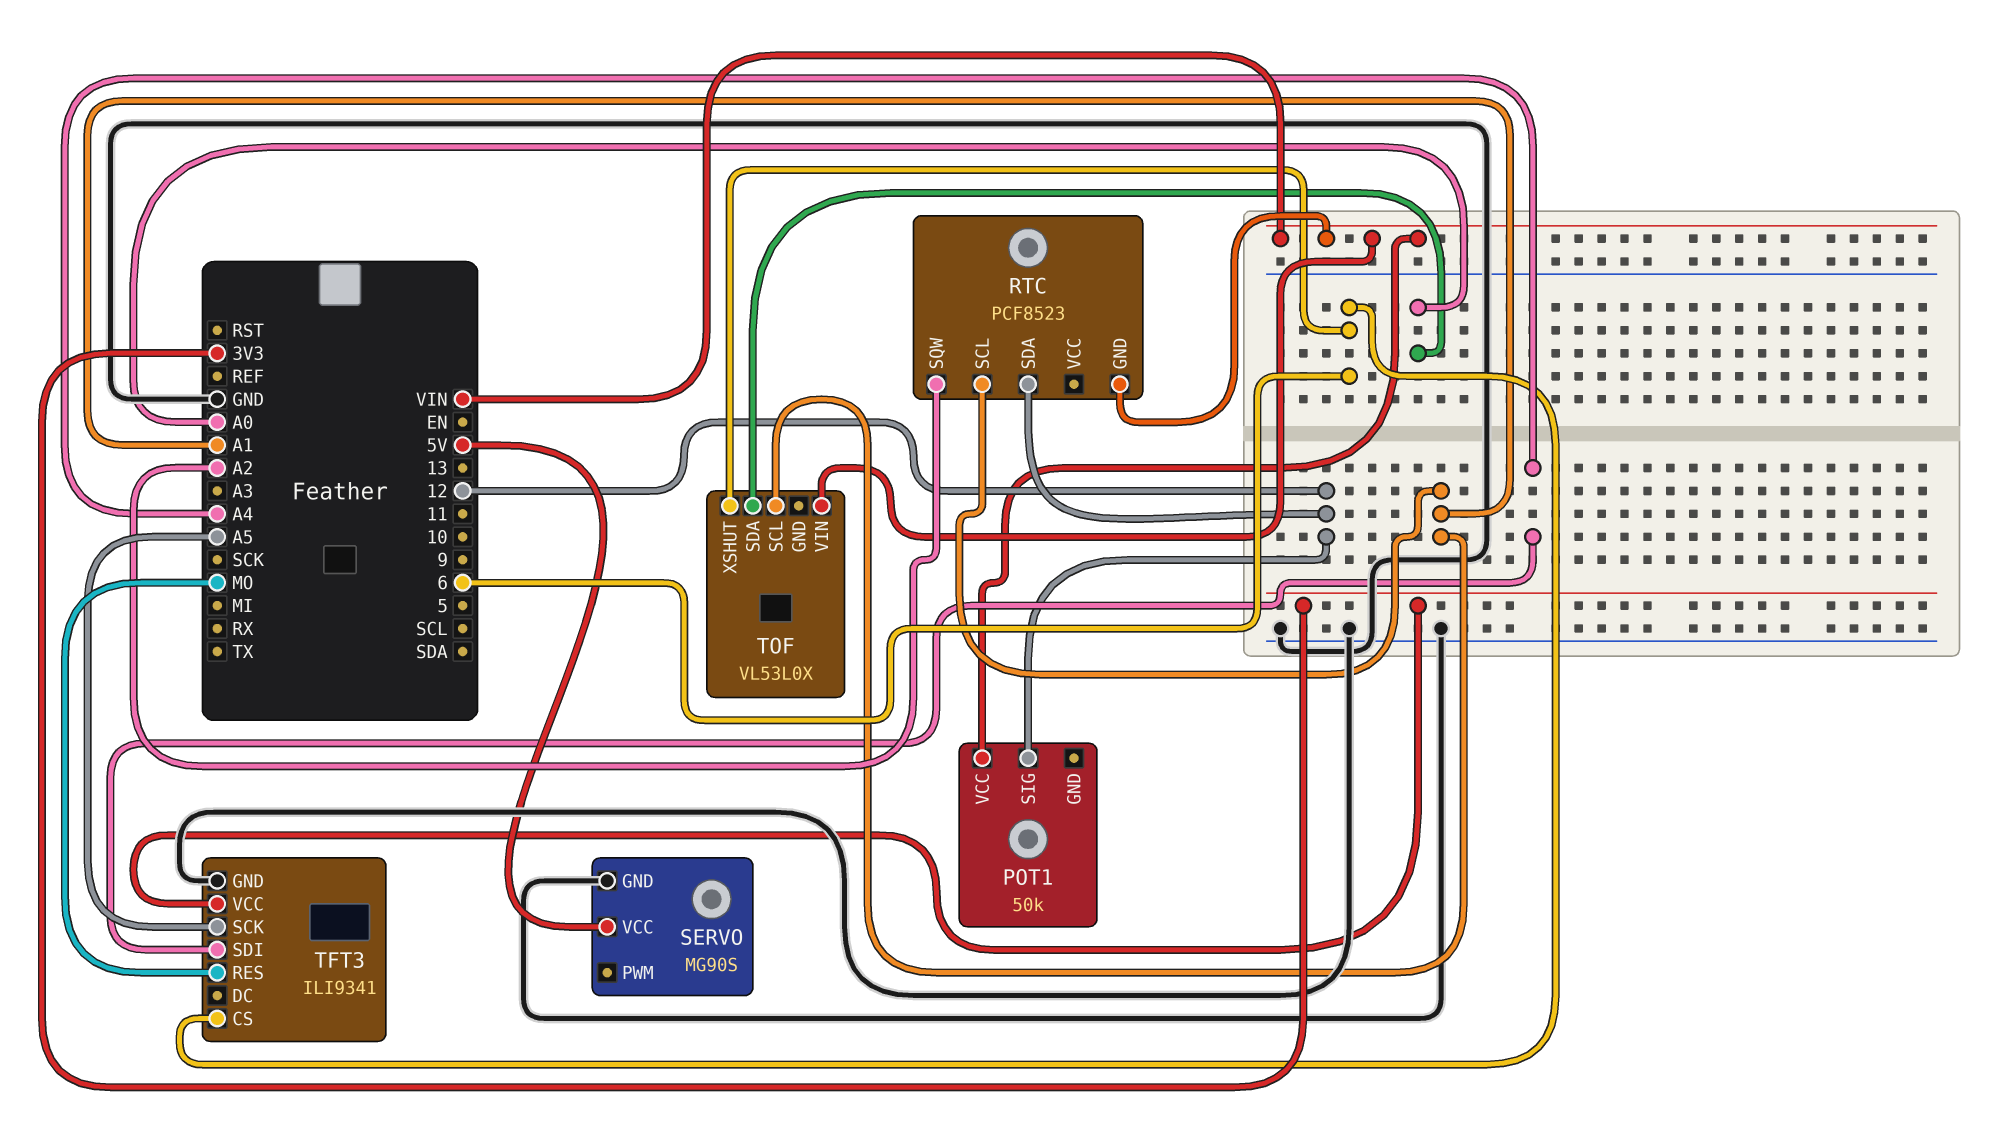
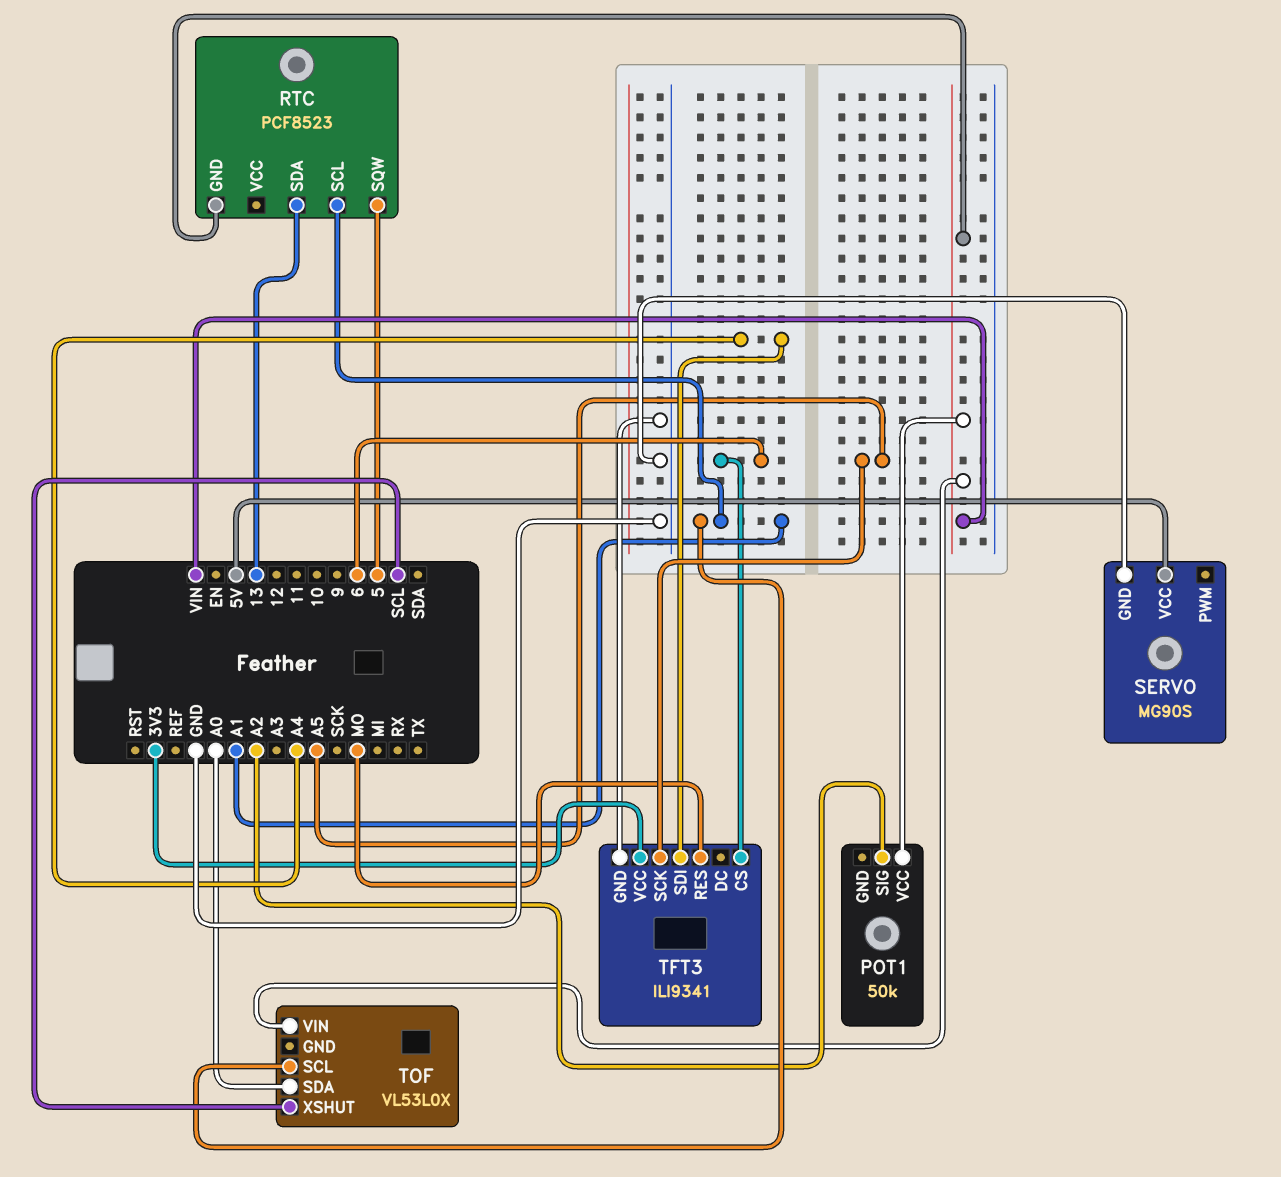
POT1 pin SIG: 12 -> A2
RTC pin SDA: 12 -> 13
RTC pin SQW: A2 -> 5
TOF pin XSHUT: 6 -> SCL

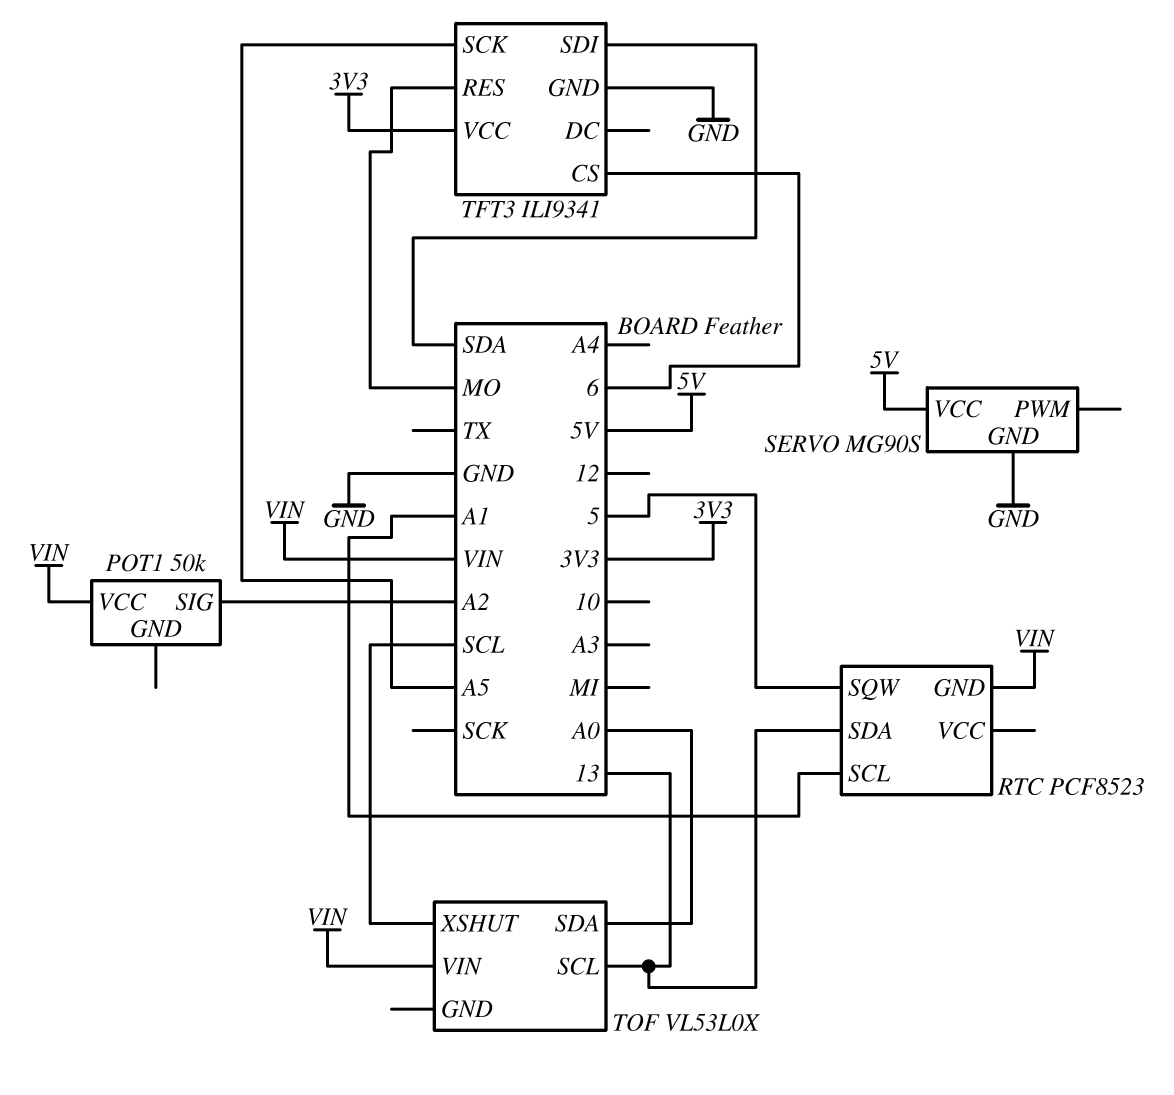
TFT3 pin SDI: A4 -> SDA
TOF pin SCL: A1 -> 13

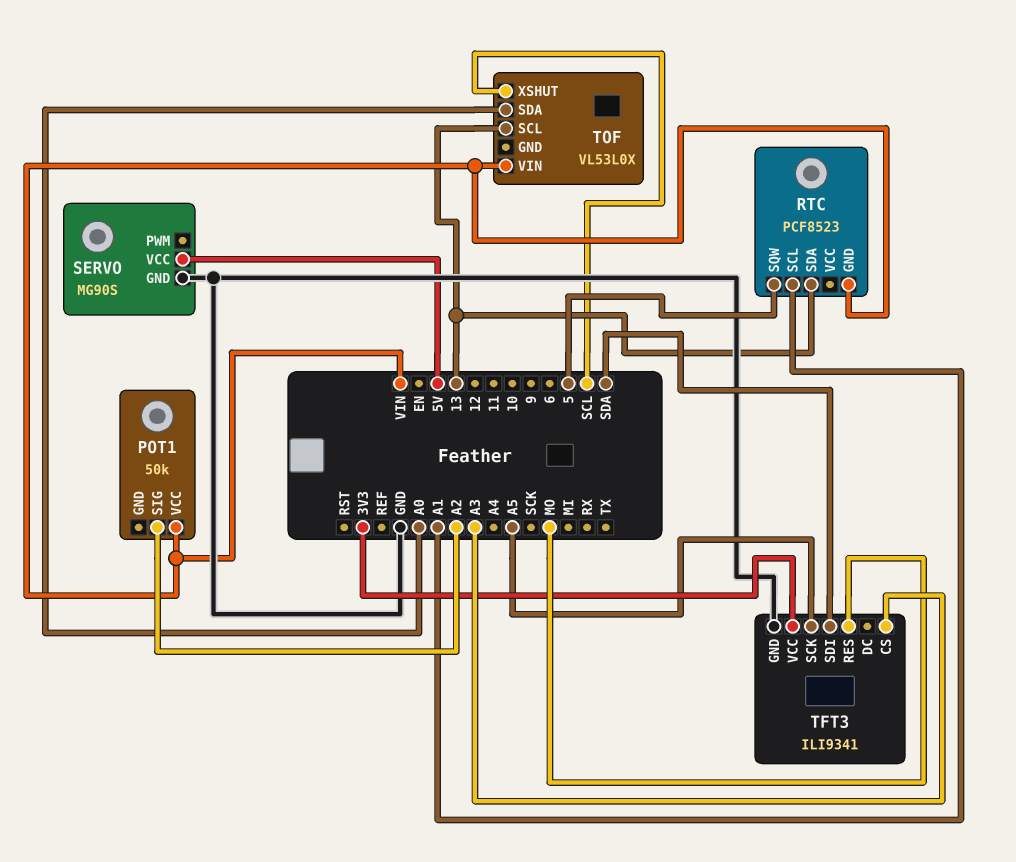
TFT3 pin CS: 6 -> A3

